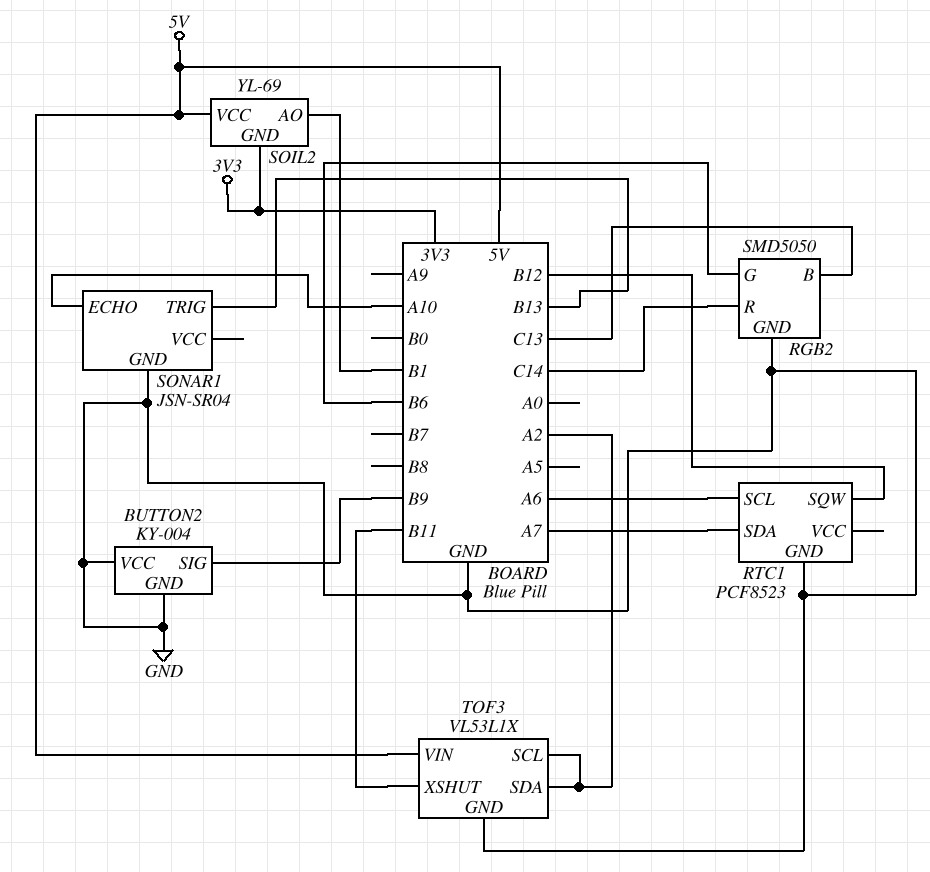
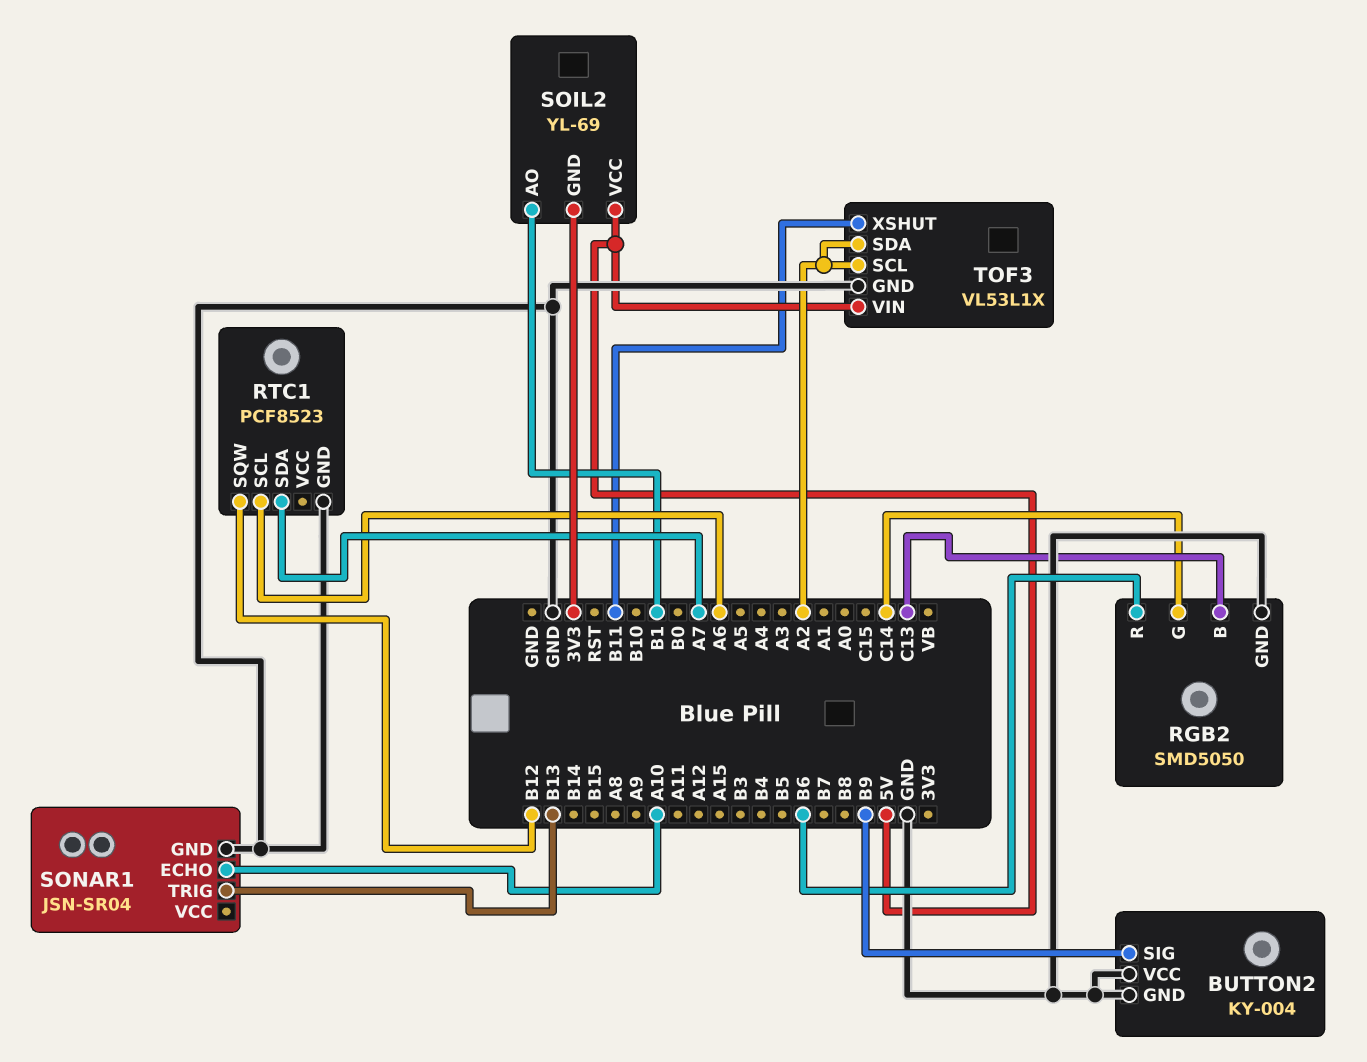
RGB2 pin G: B6 -> C14
RGB2 pin R: C14 -> B6

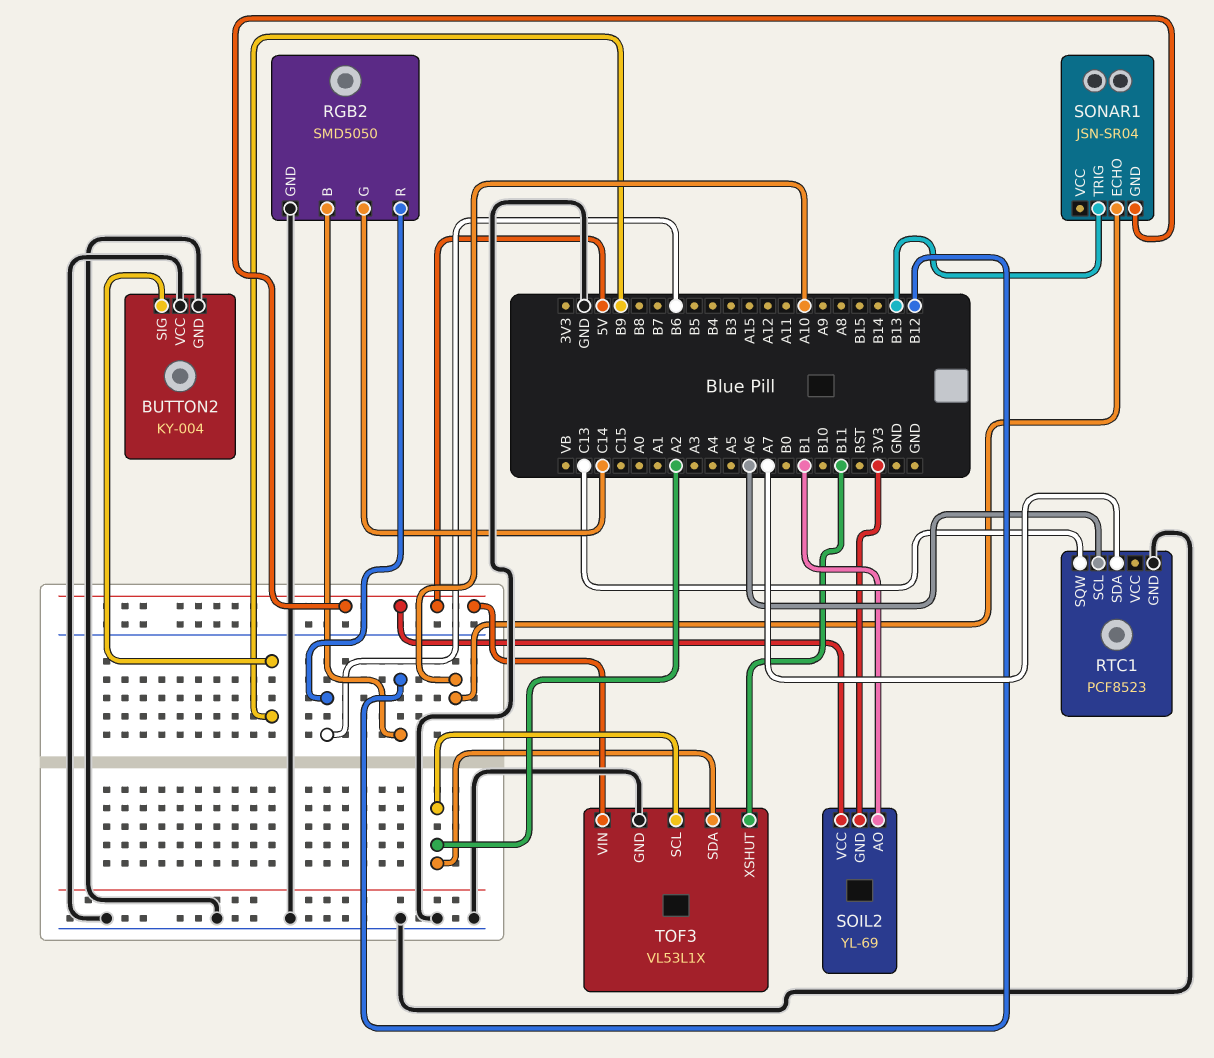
RGB2 pin B: C13 -> B12
RTC1 pin SQW: B12 -> C13
SONAR1 pin GND: GND -> 5V

